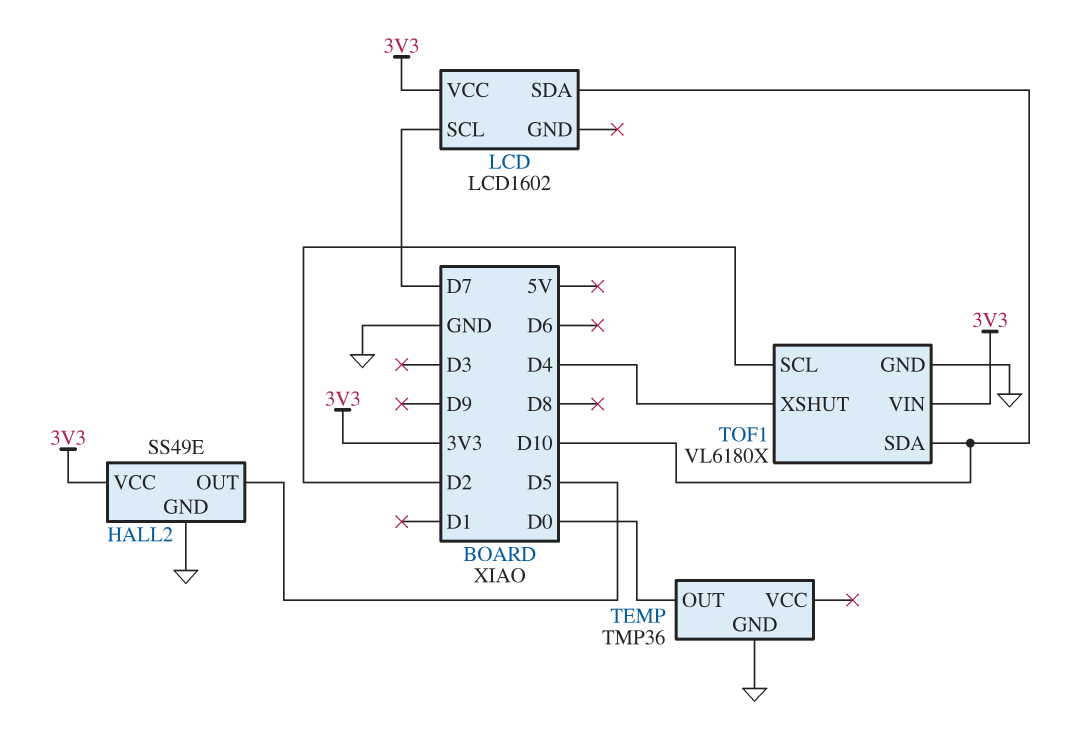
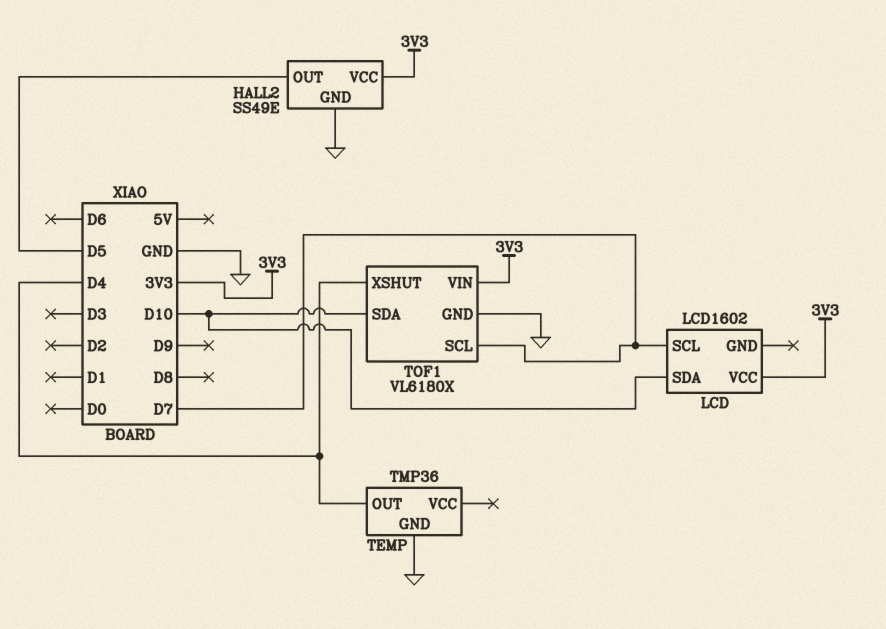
TEMP pin OUT: D0 -> D4
TOF1 pin SCL: D2 -> D7

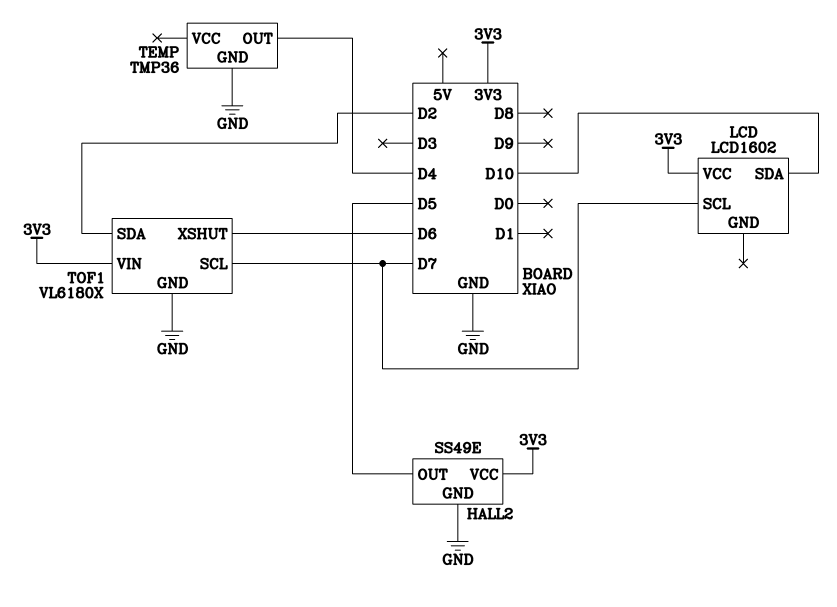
TOF1 pin SDA: D10 -> D2
TOF1 pin XSHUT: D4 -> D6

